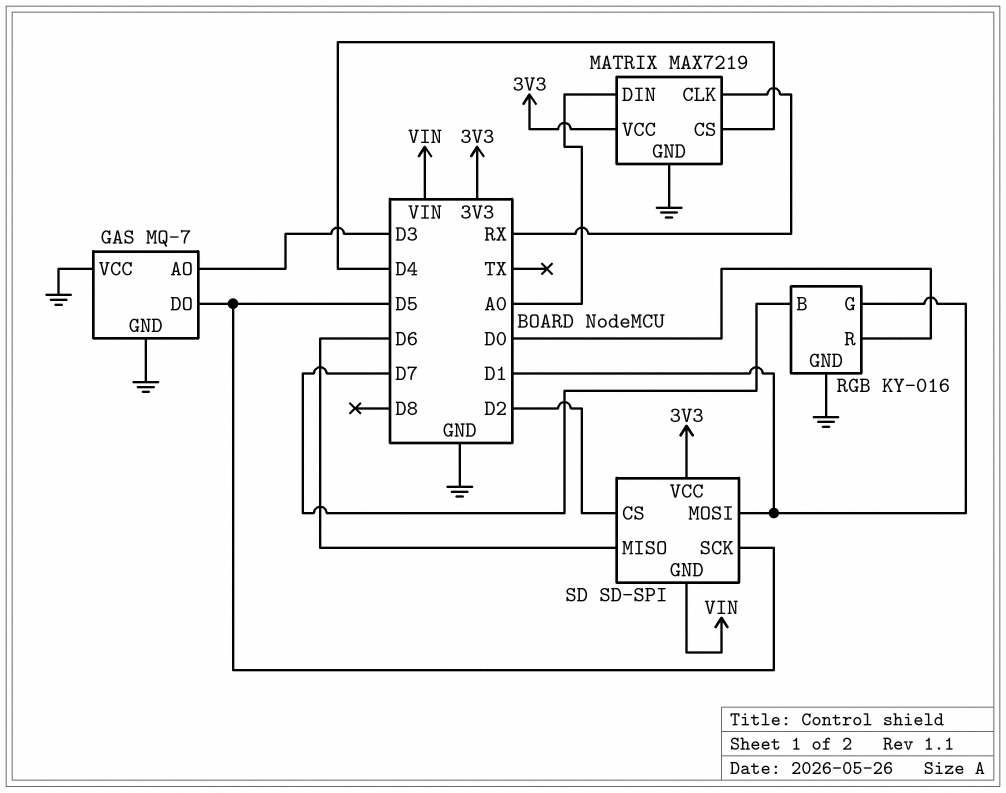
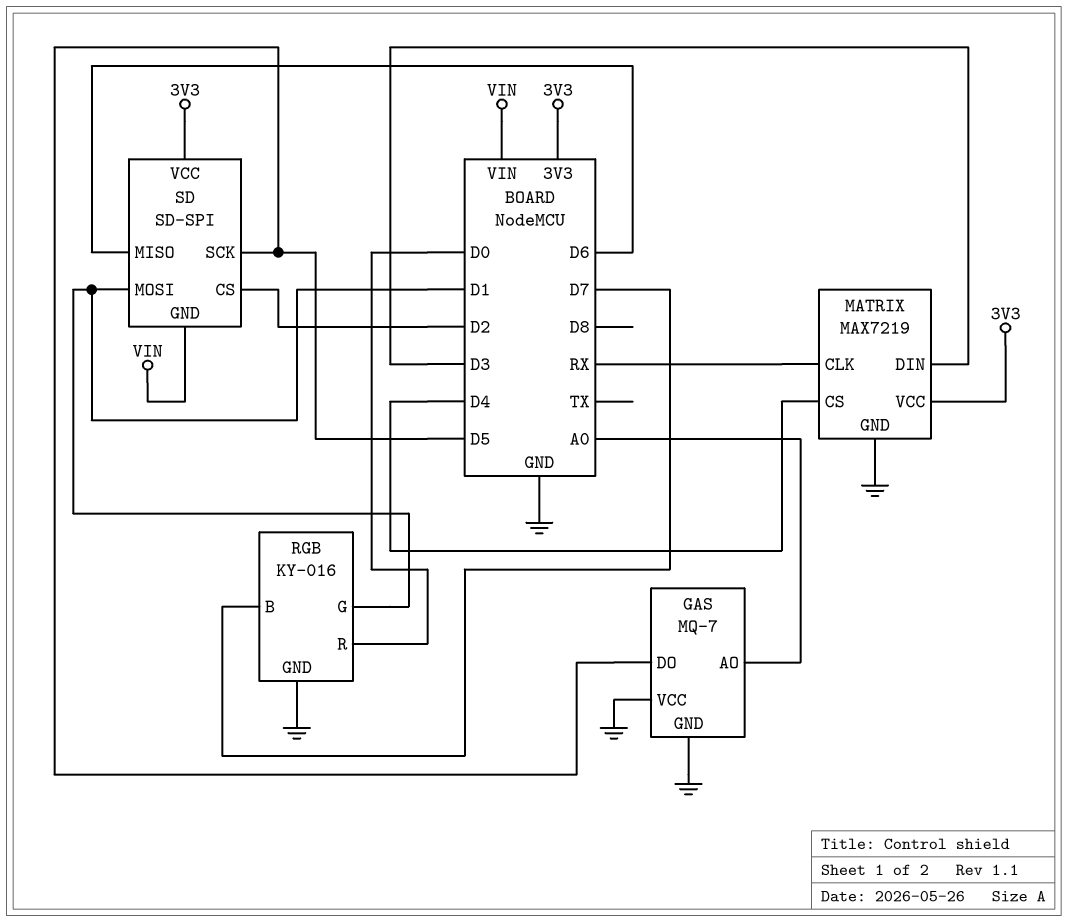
GAS pin AO: D3 -> A0
MATRIX pin DIN: A0 -> D3

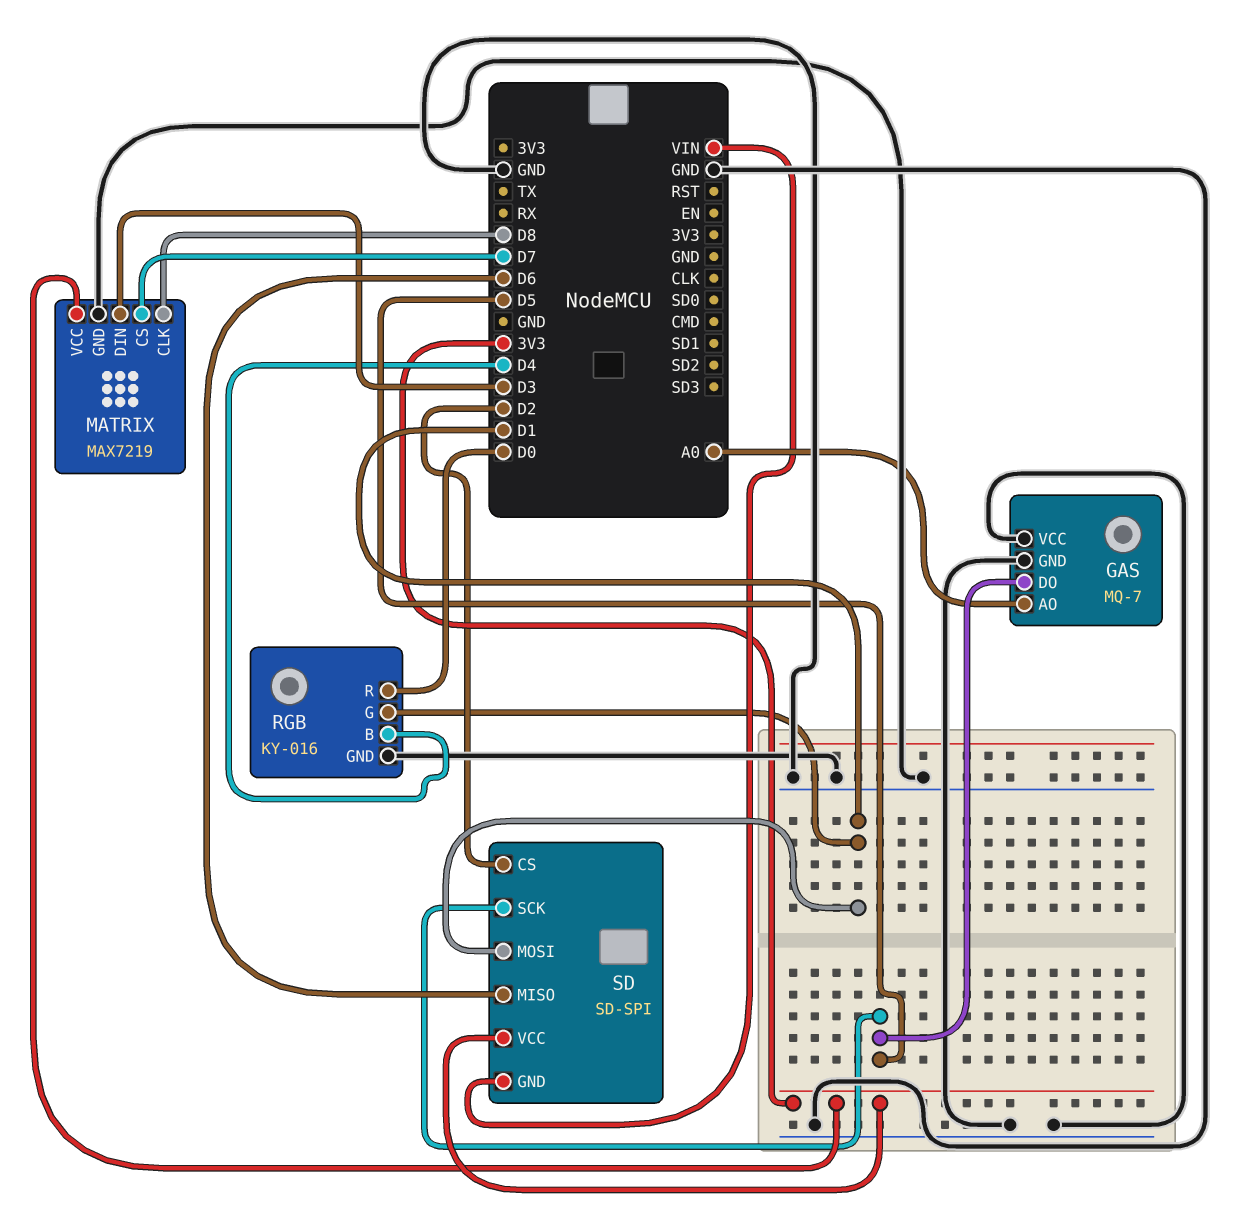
MATRIX pin CLK: RX -> D8
MATRIX pin CS: D4 -> D7
RGB pin B: D7 -> D4

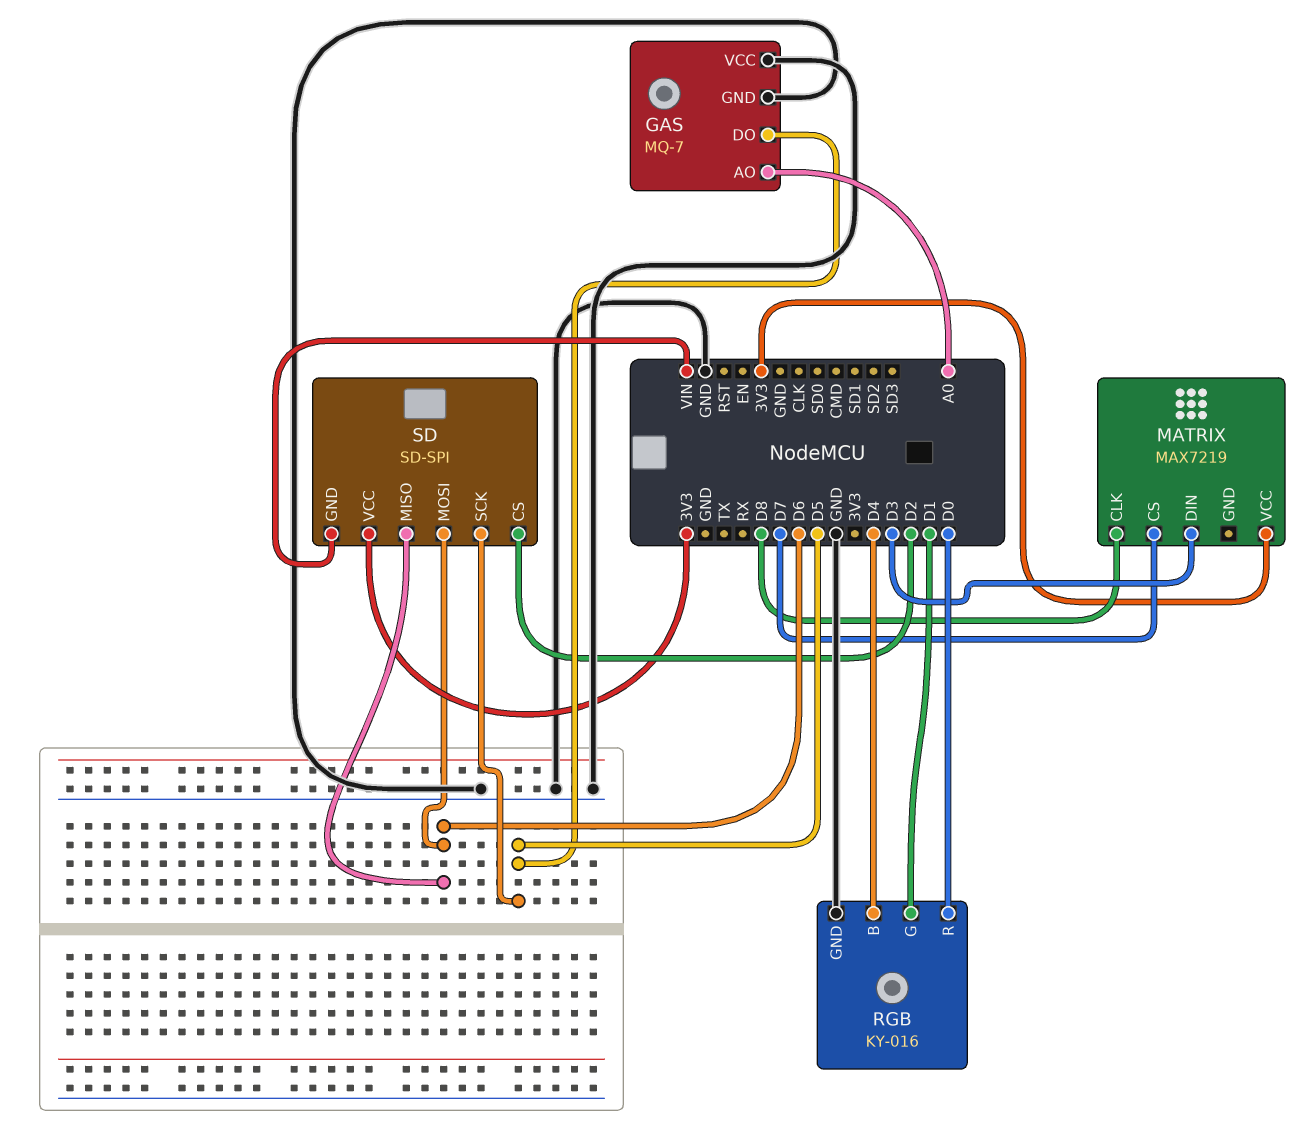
MATRIX pin GND: GND -> none
SD pin MOSI: D1 -> D6

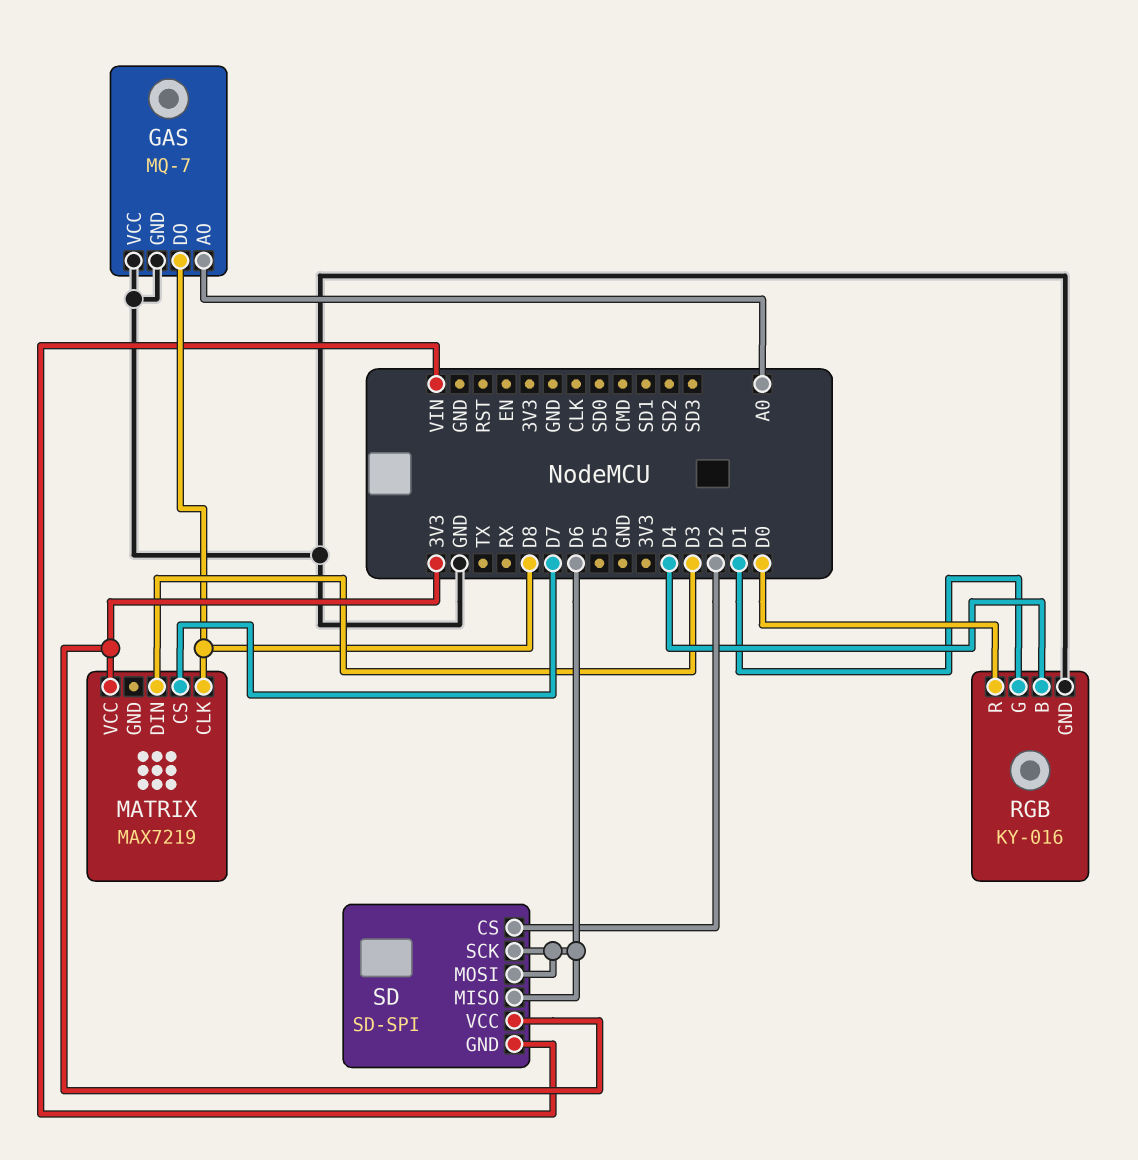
GAS pin DO: D5 -> D8
SD pin SCK: D5 -> D6

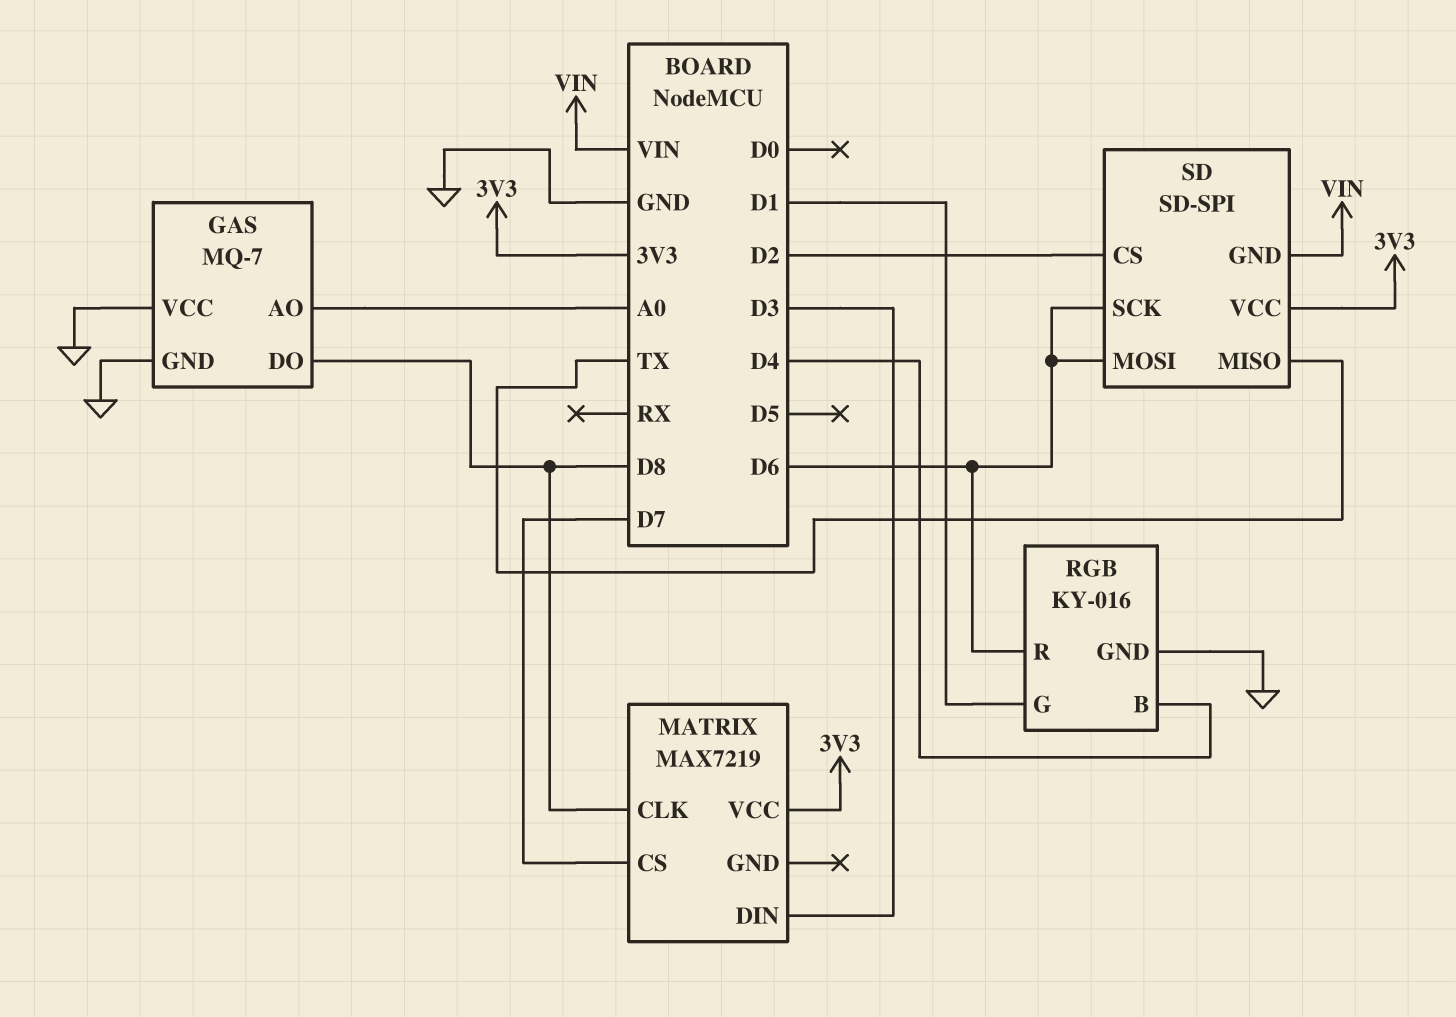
RGB pin R: D0 -> D6
SD pin MISO: D6 -> TX

